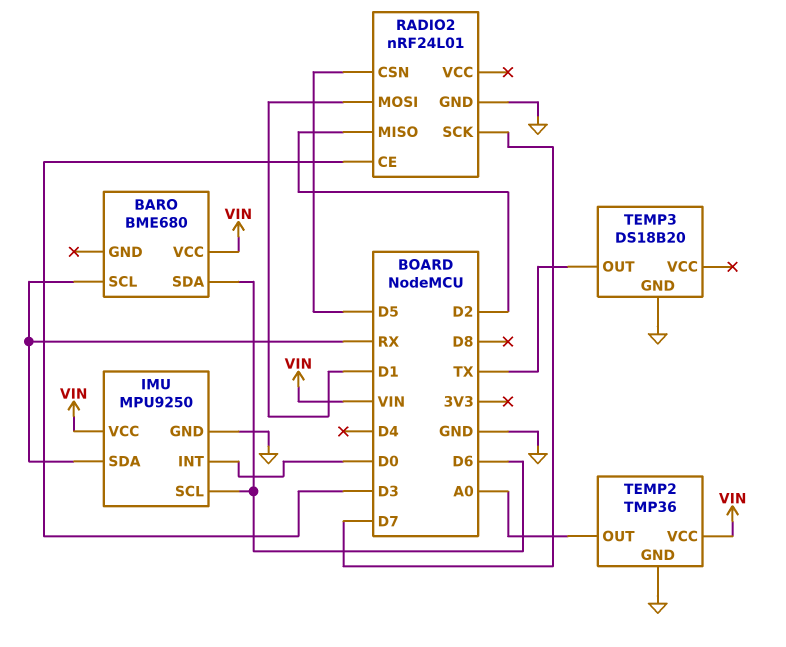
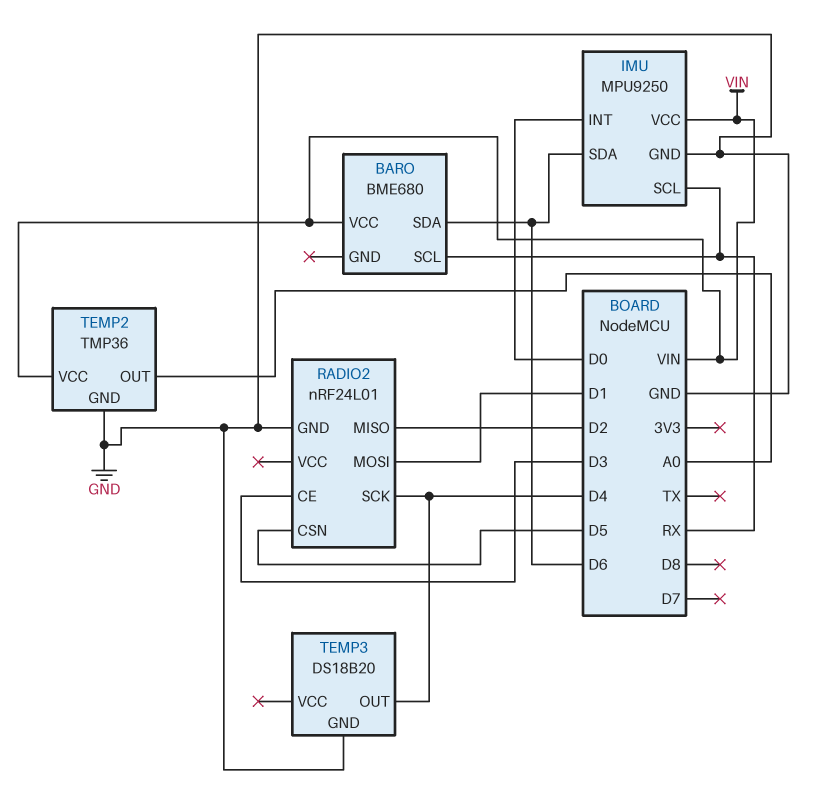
IMU pin SCL: D6 -> RX
IMU pin SDA: RX -> D6
RADIO2 pin SCK: D7 -> D4
TEMP3 pin OUT: TX -> D4

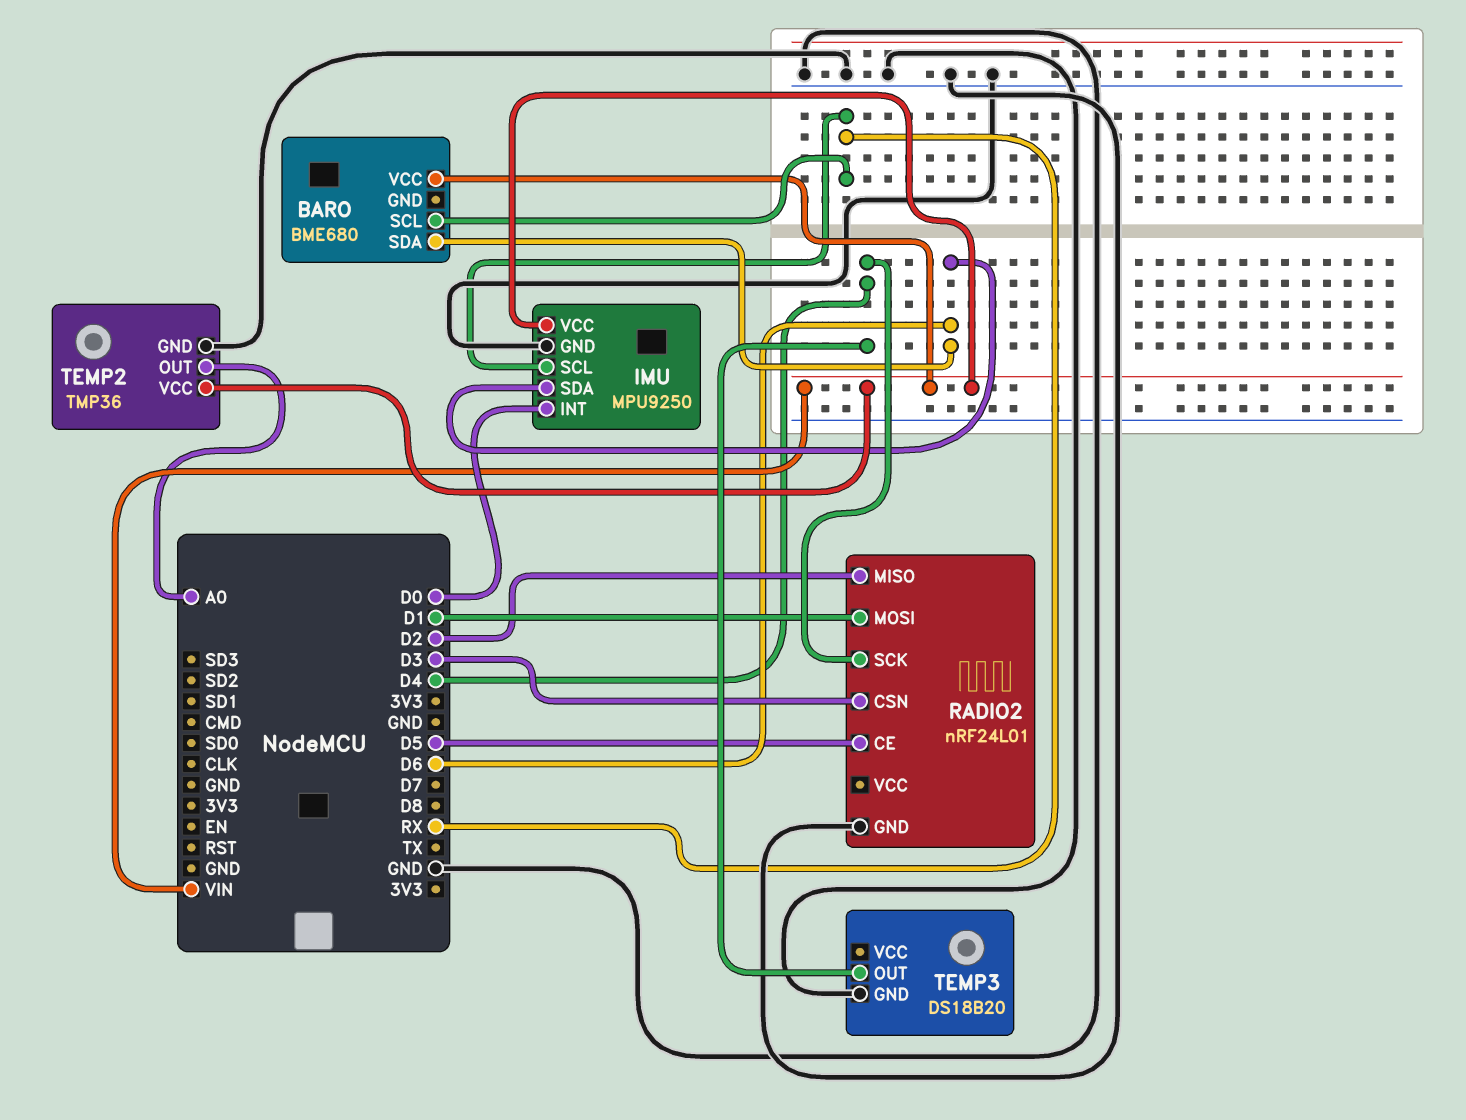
RADIO2 pin CE: D3 -> D5
RADIO2 pin CSN: D5 -> D3

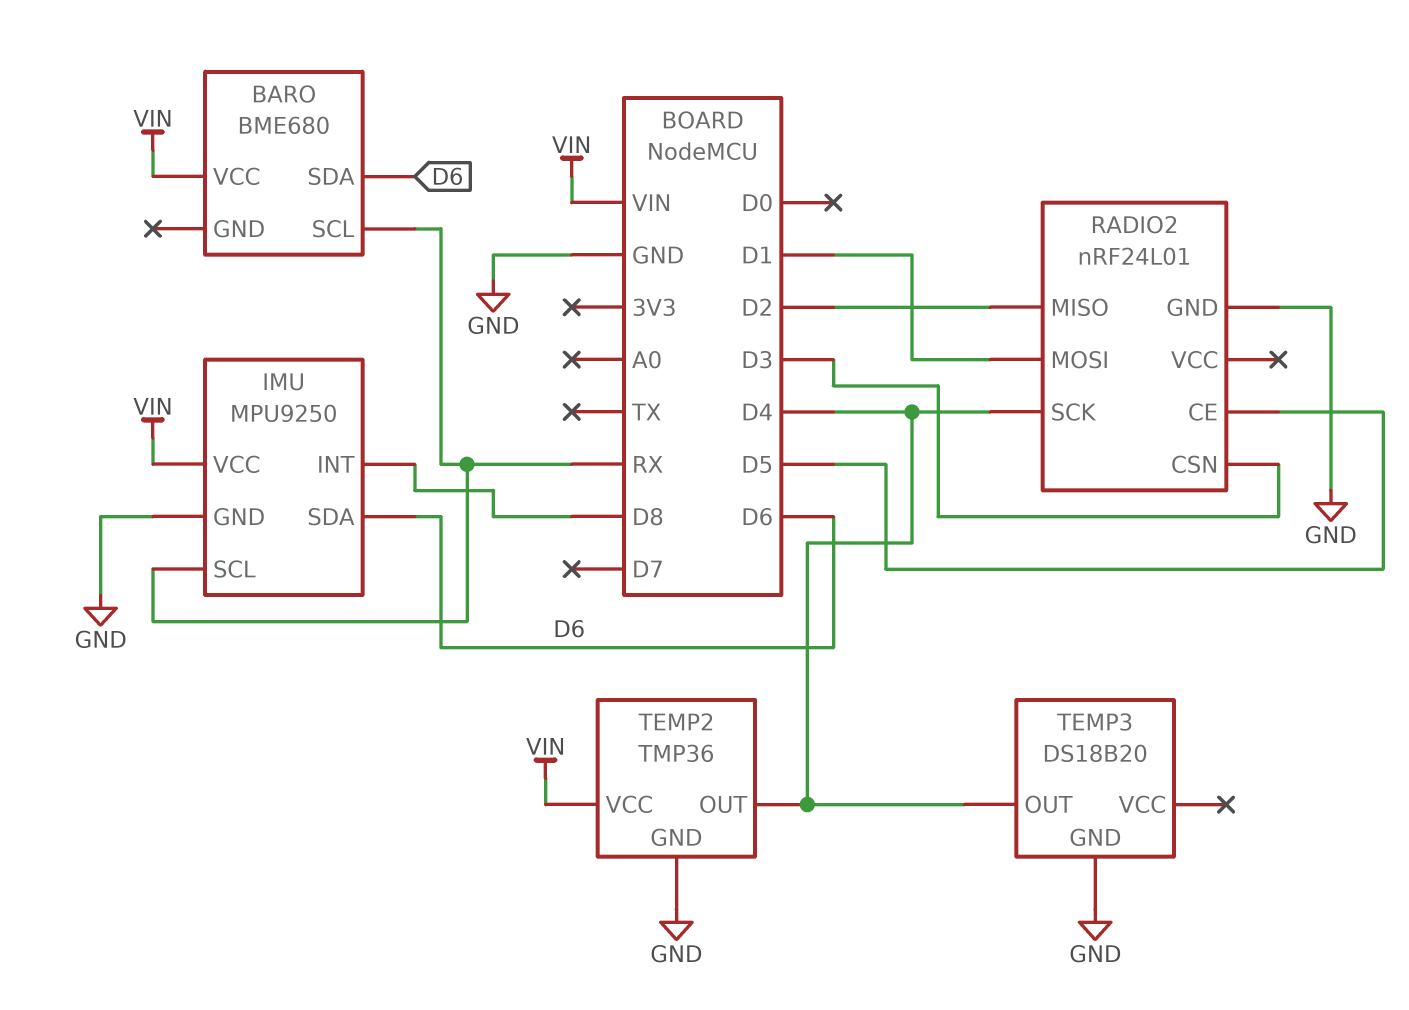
IMU pin INT: D0 -> D8
TEMP2 pin OUT: A0 -> D4

